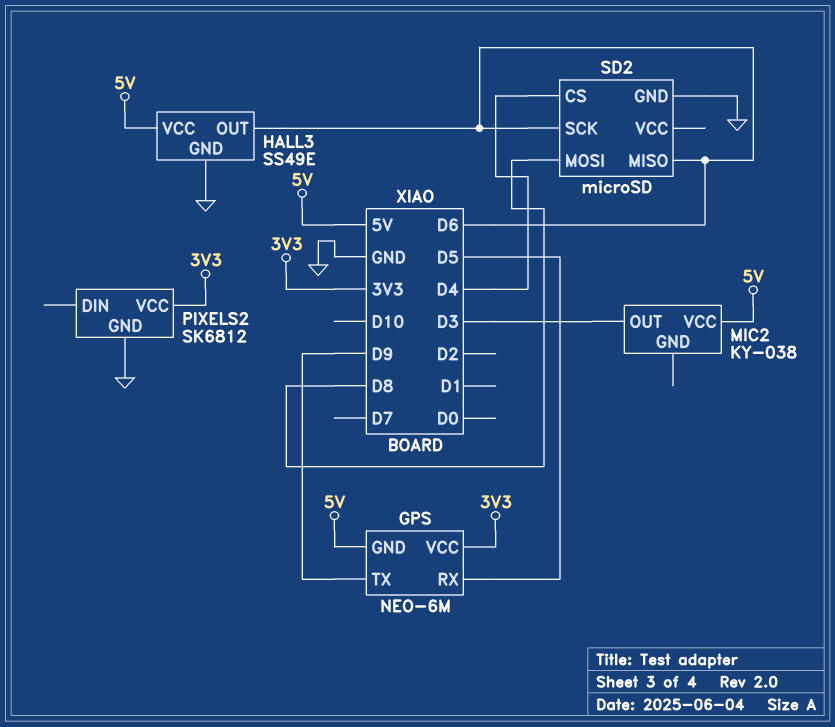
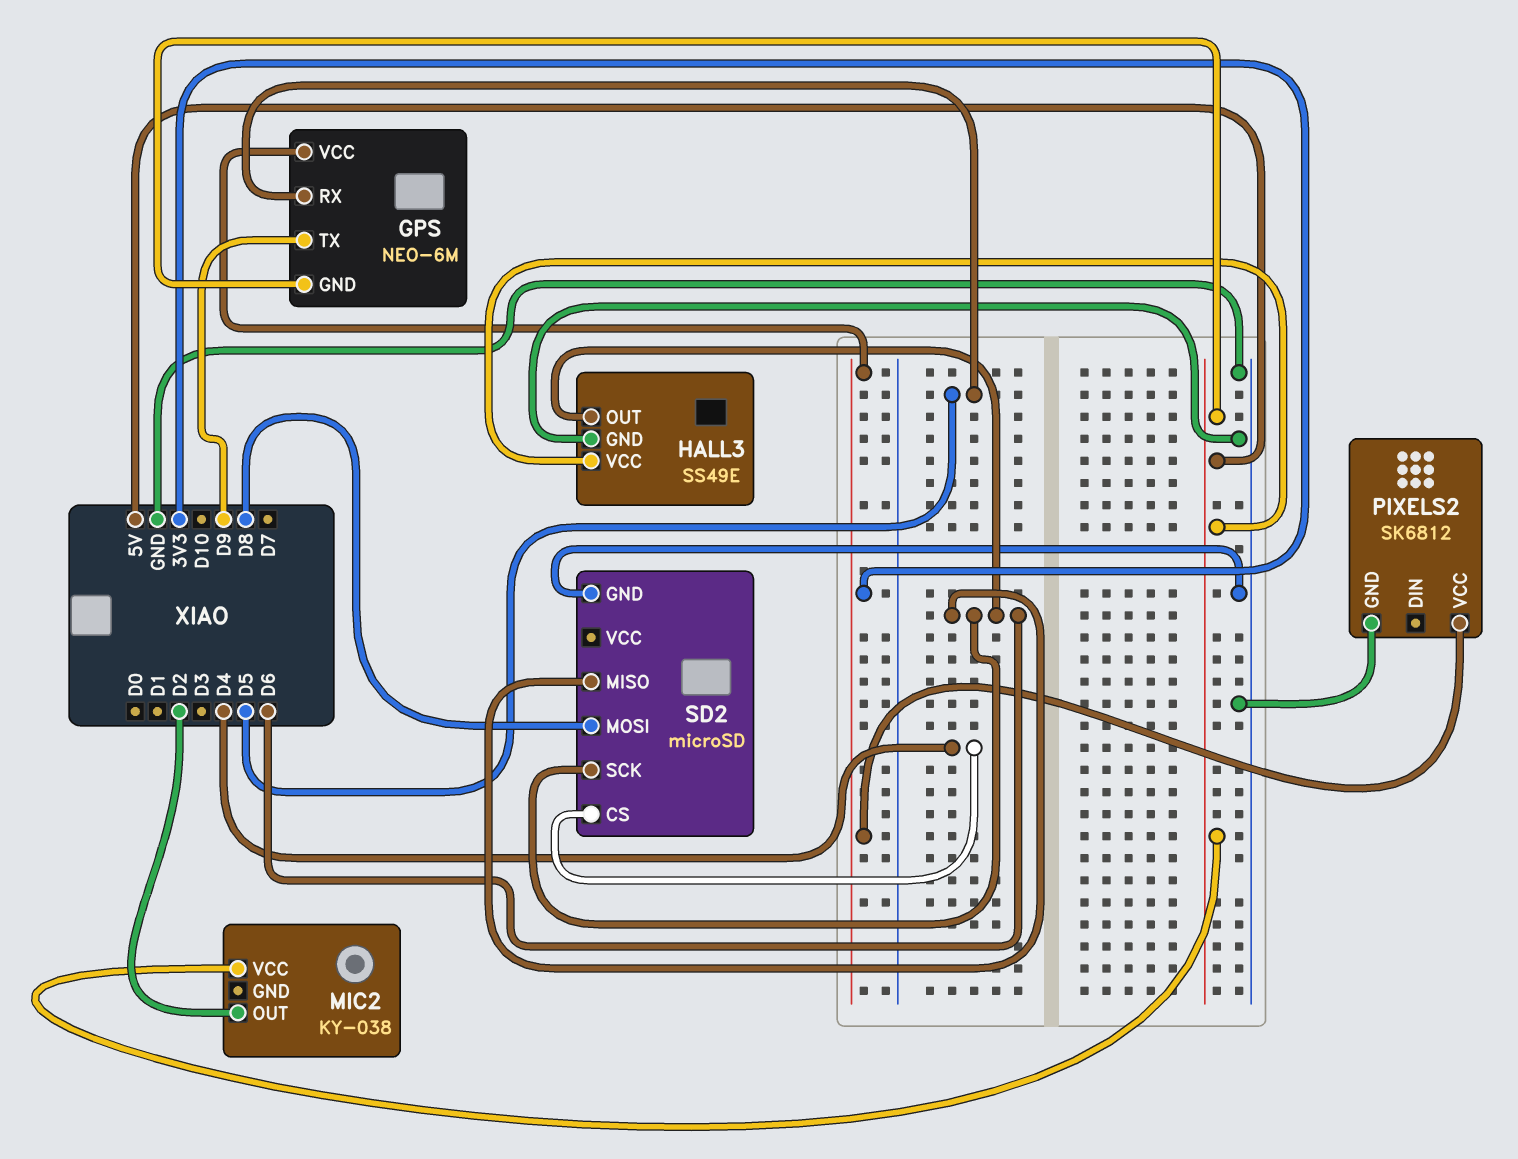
MIC2 pin OUT: D3 -> D2

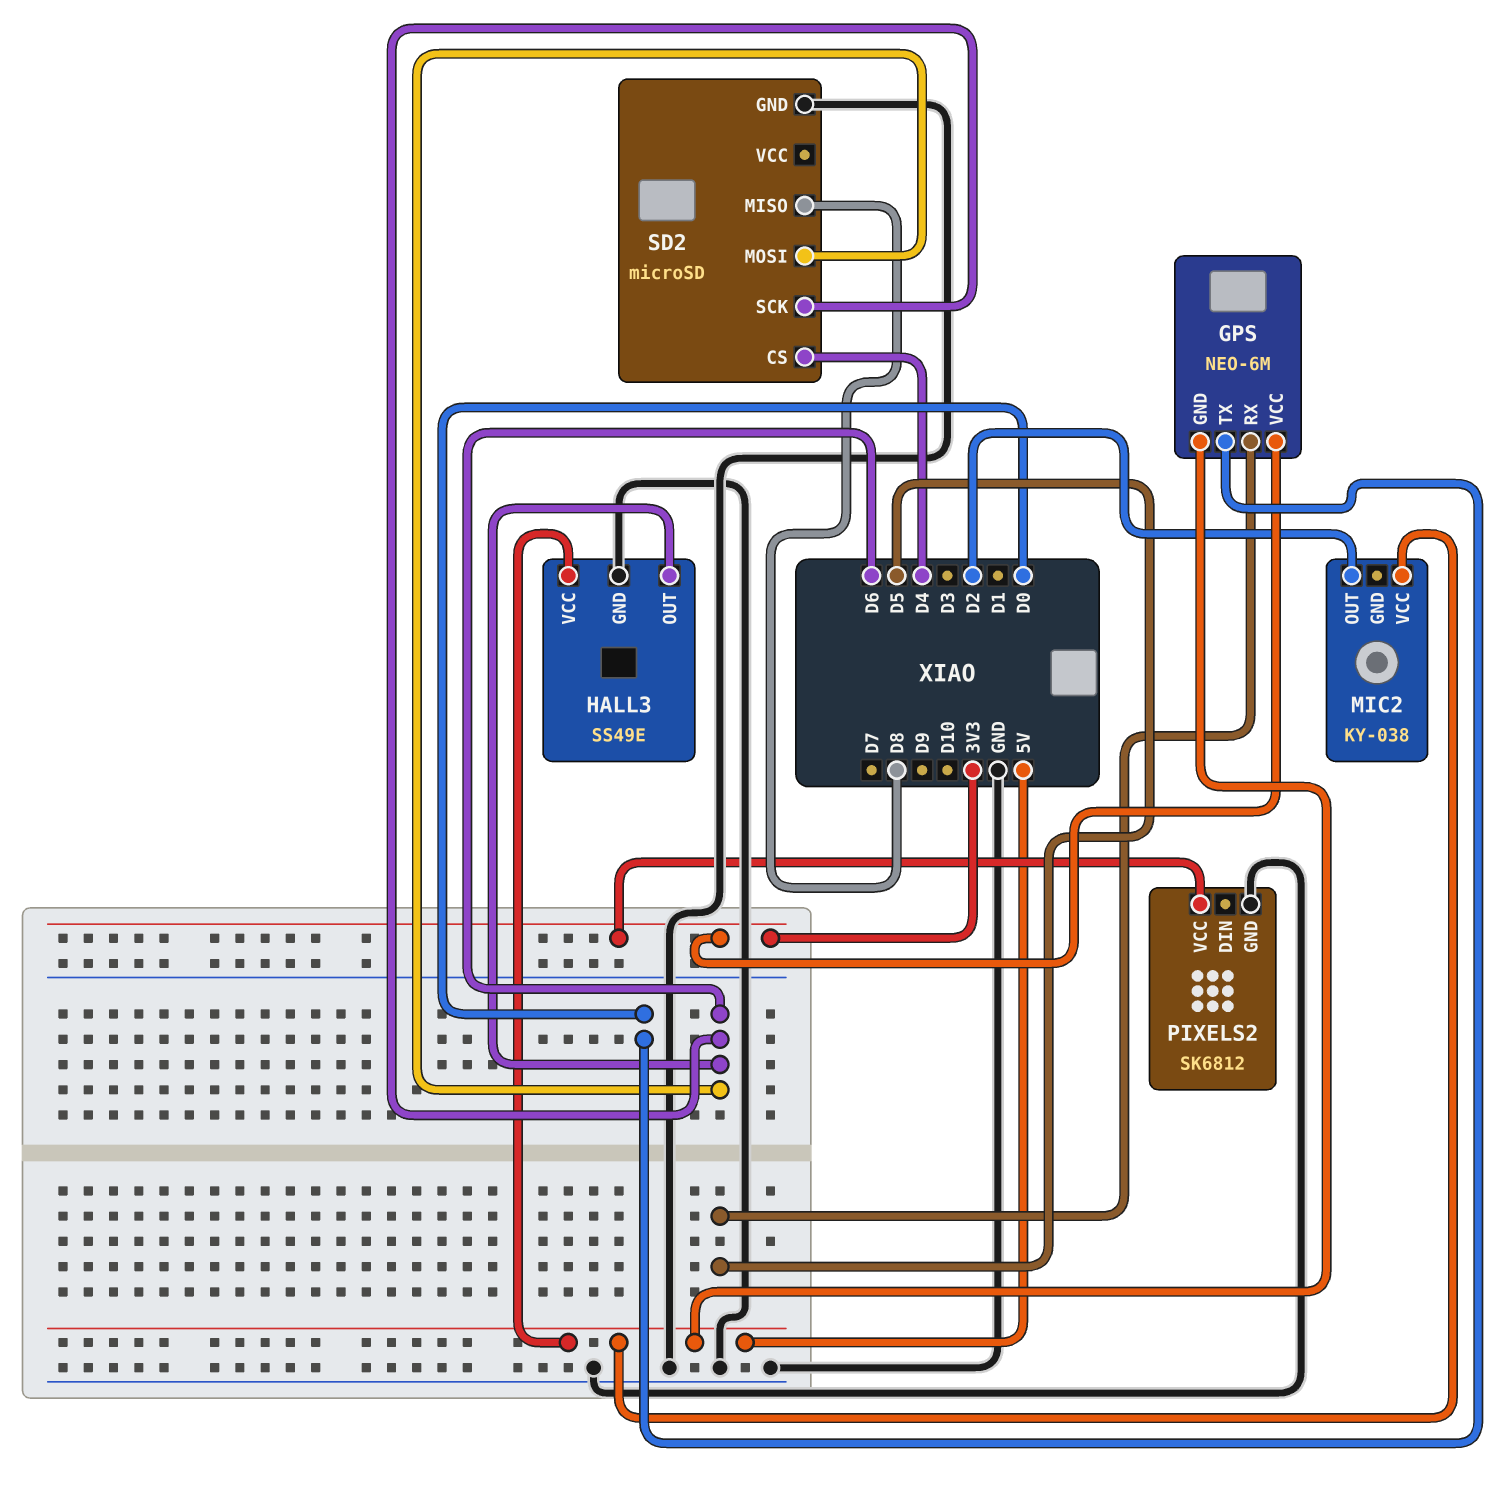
GPS pin TX: D9 -> D0
SD2 pin MISO: D6 -> D8
SD2 pin MOSI: D8 -> D6

